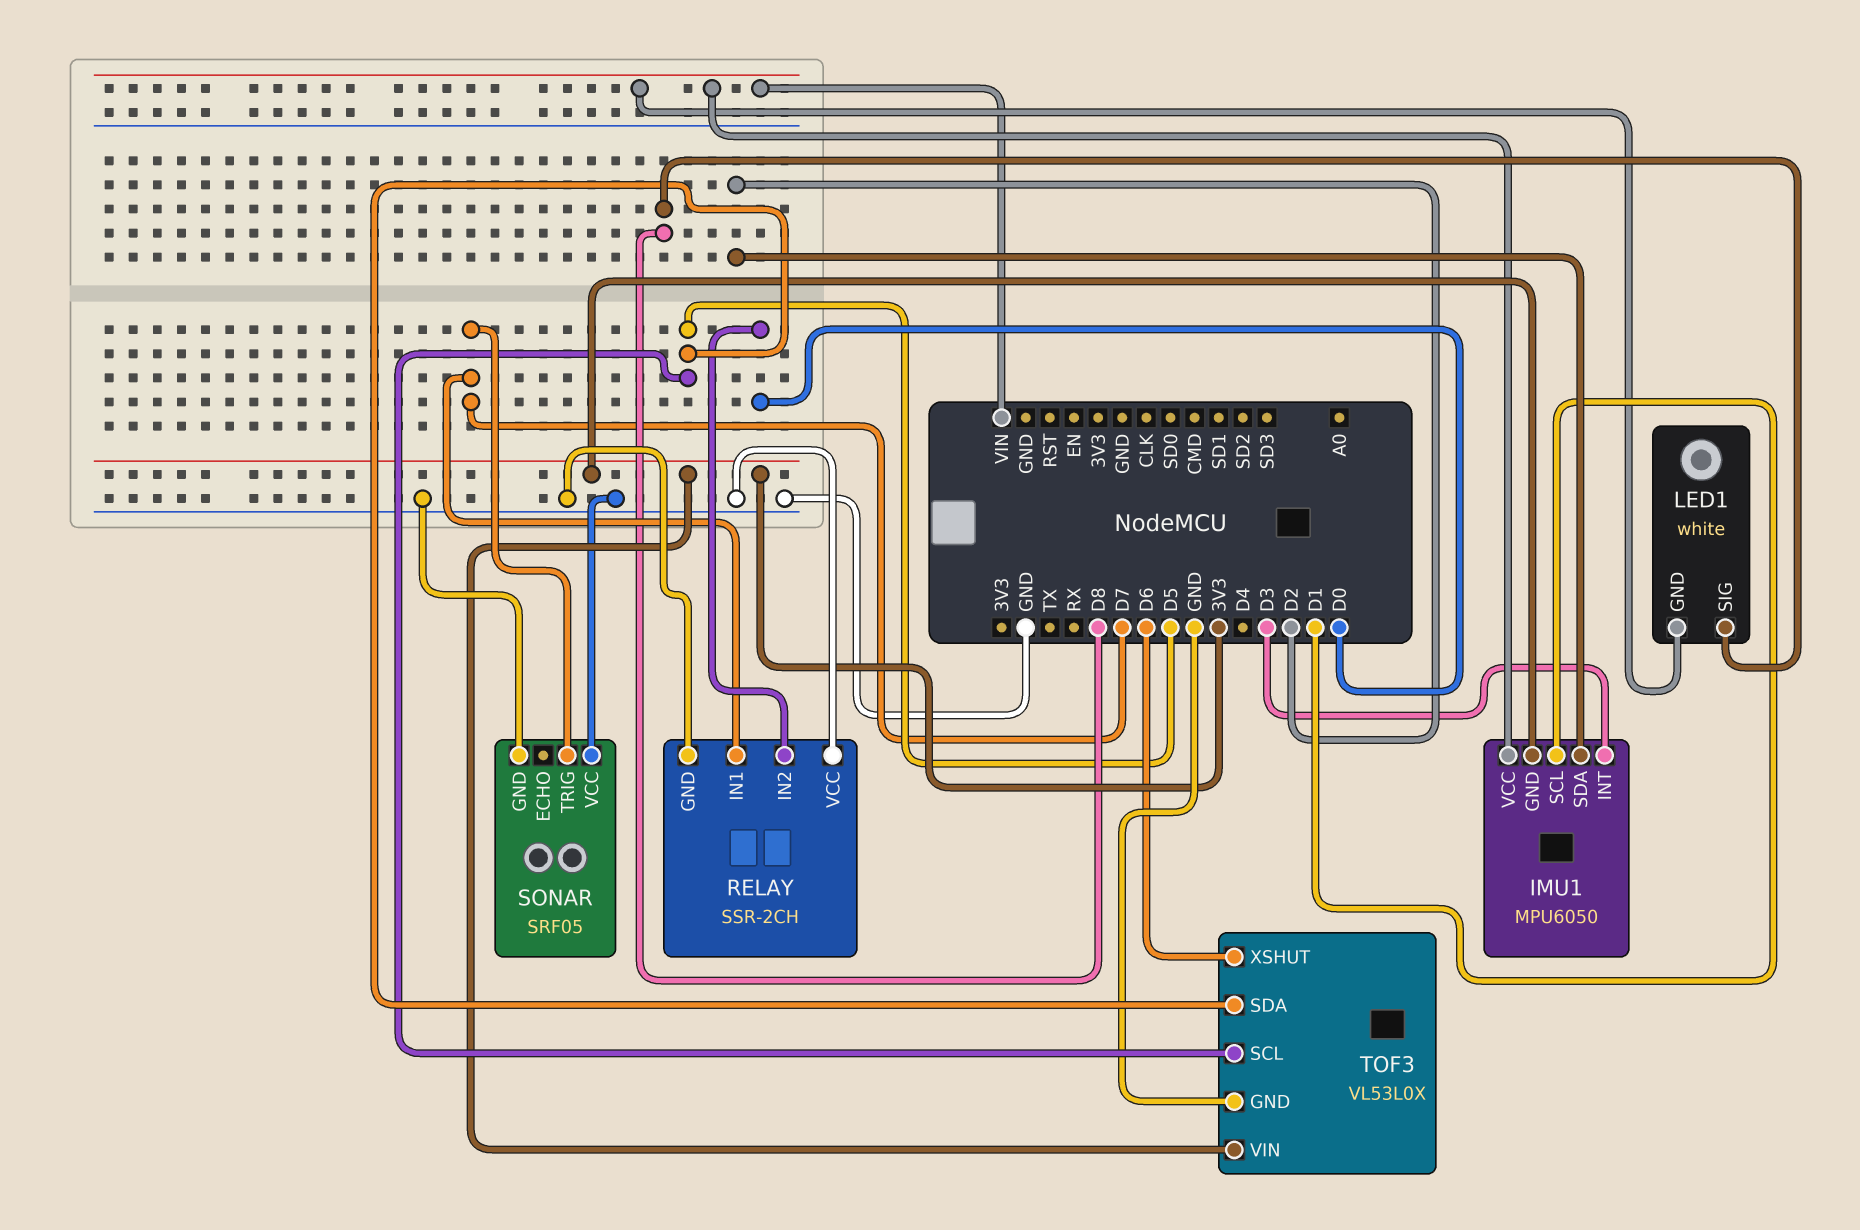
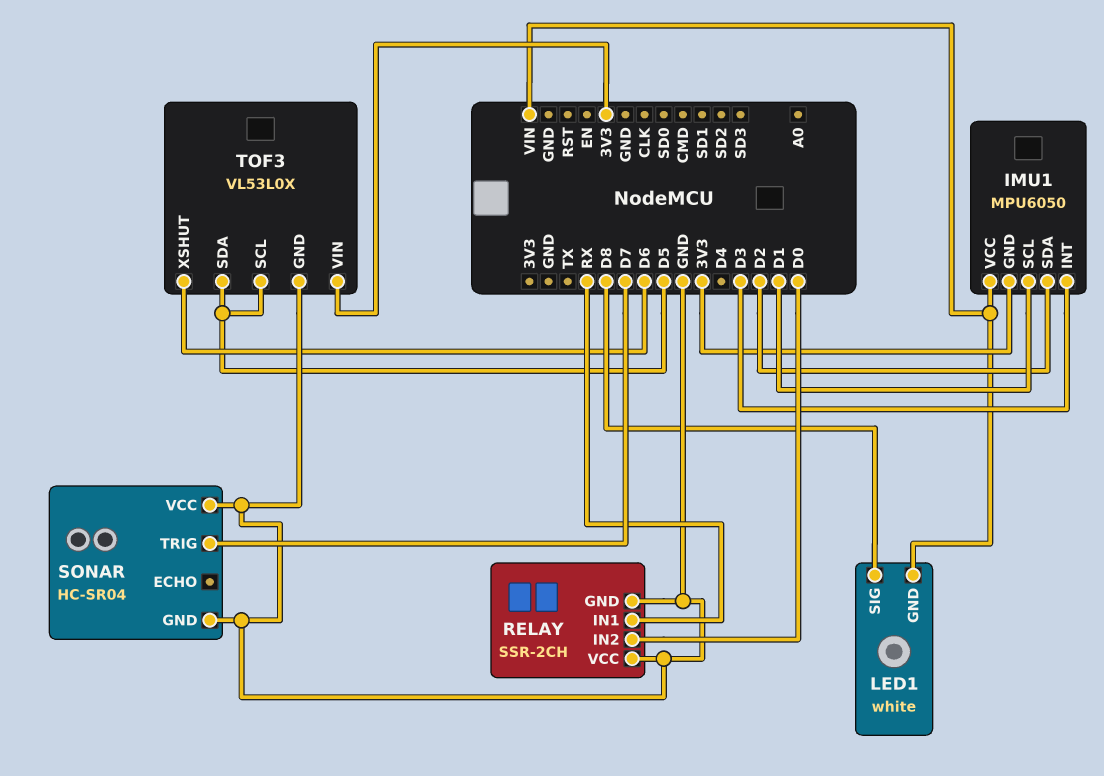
RELAY pin IN1: D7 -> RX
SONAR: SRF05 -> HC-SR04

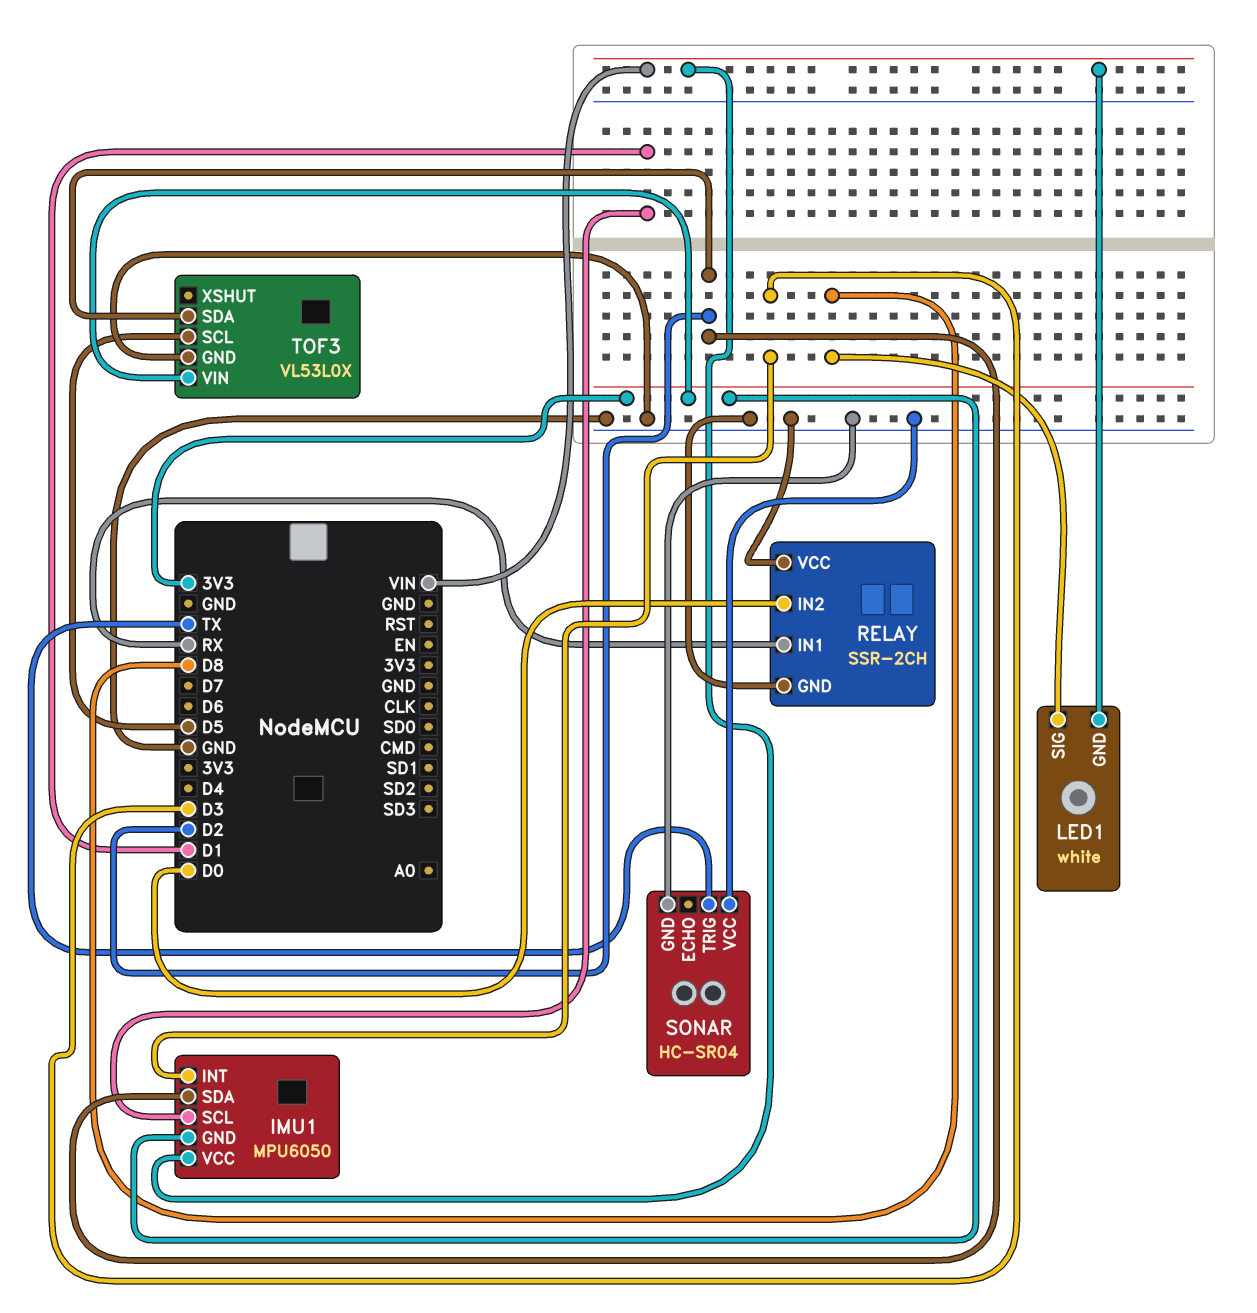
SONAR pin TRIG: D7 -> TX
TOF3 pin SDA: D5 -> D2
TOF3 pin XSHUT: D6 -> none

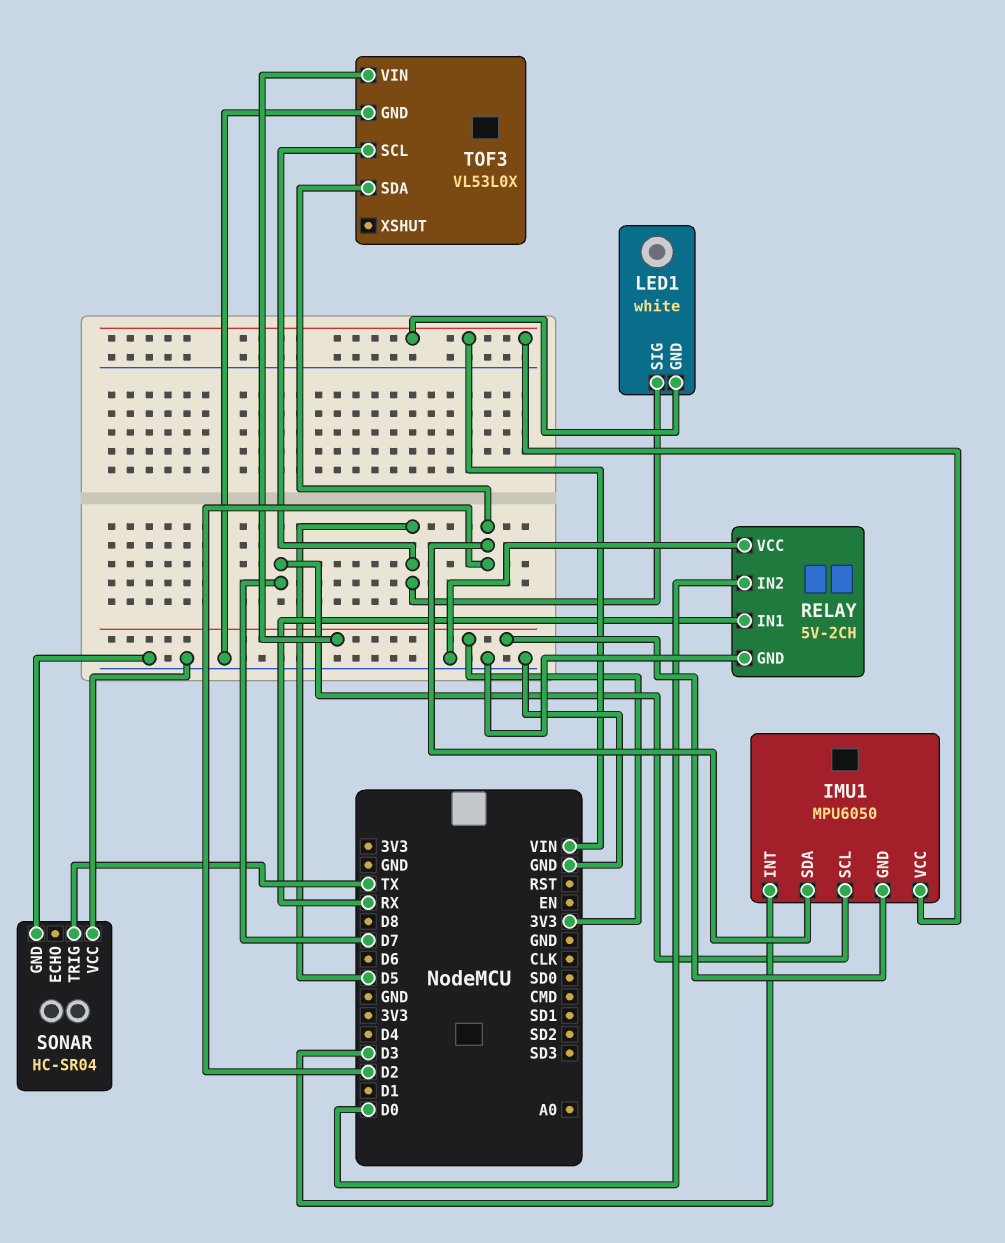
IMU1 pin SCL: D1 -> D7
LED1 pin SIG: D8 -> D5
RELAY: SSR-2CH -> 5V-2CH

